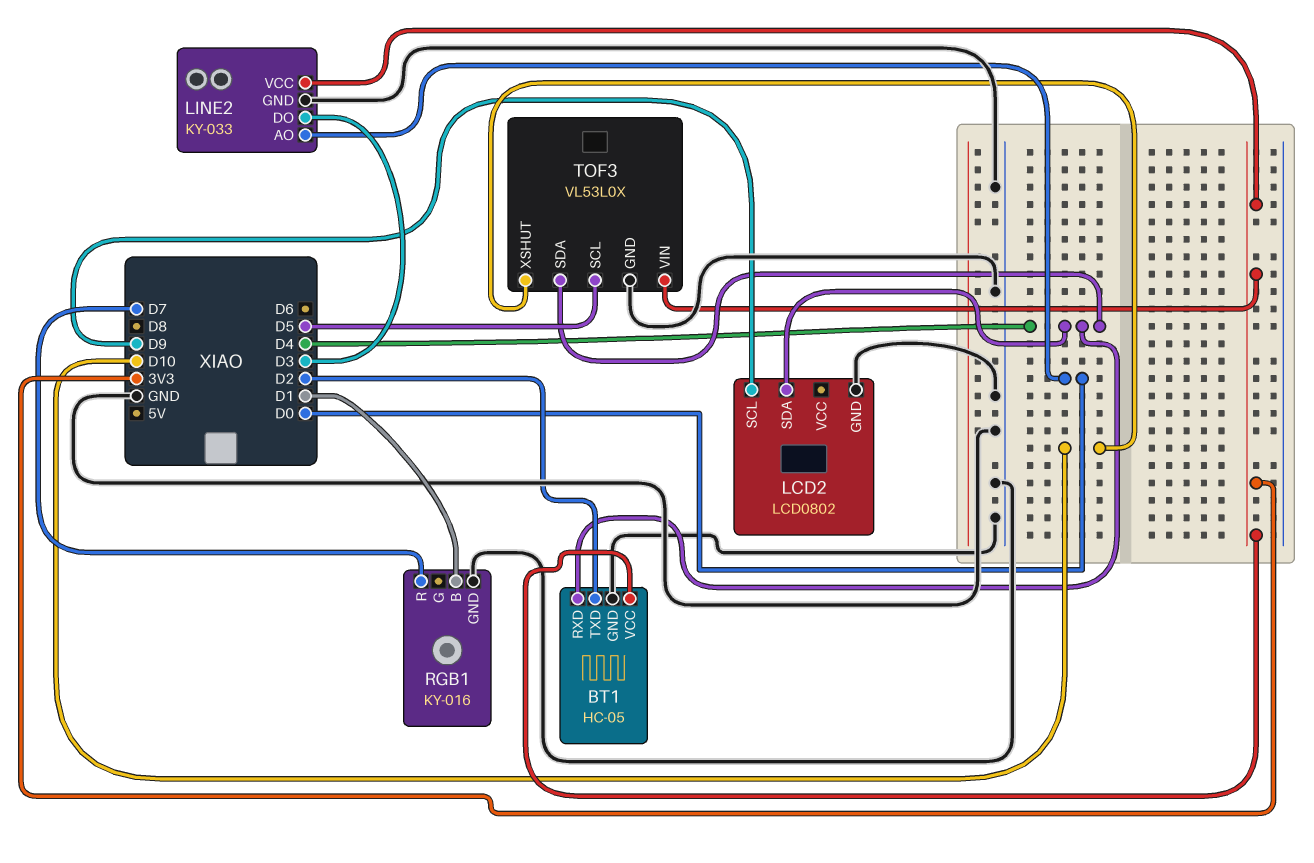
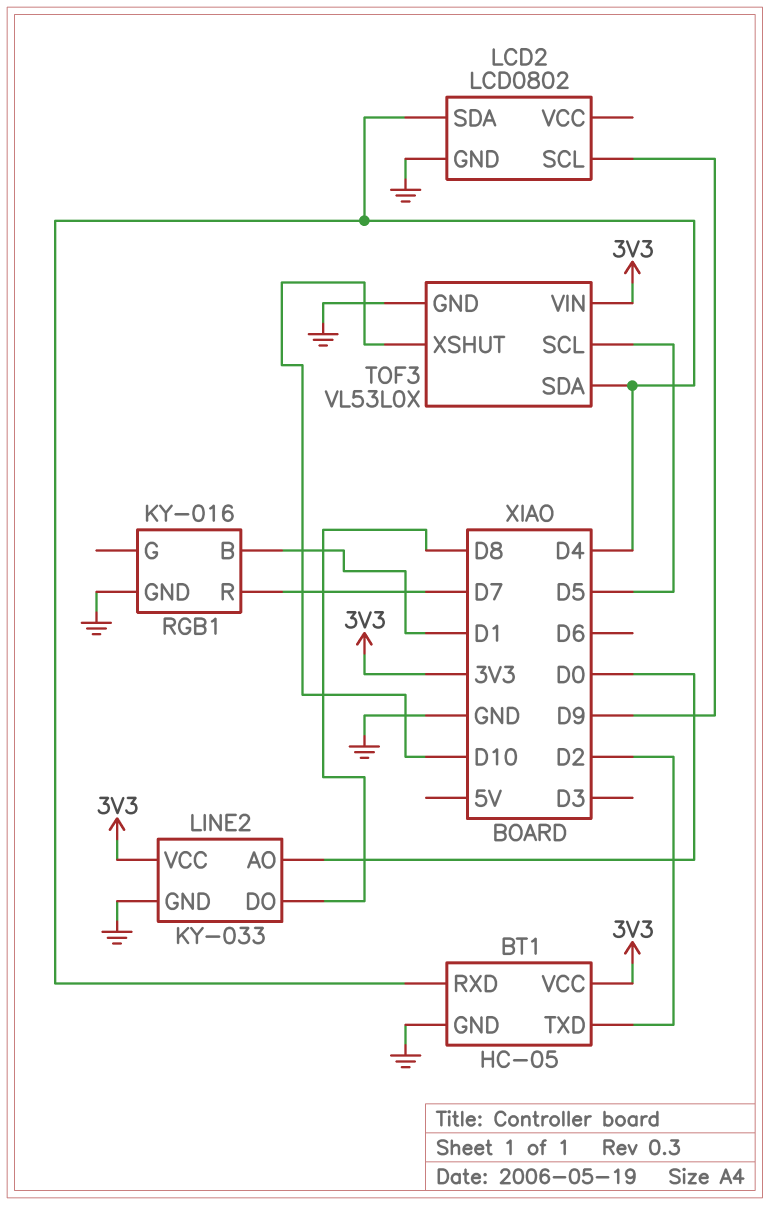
LINE2 pin DO: D3 -> D8

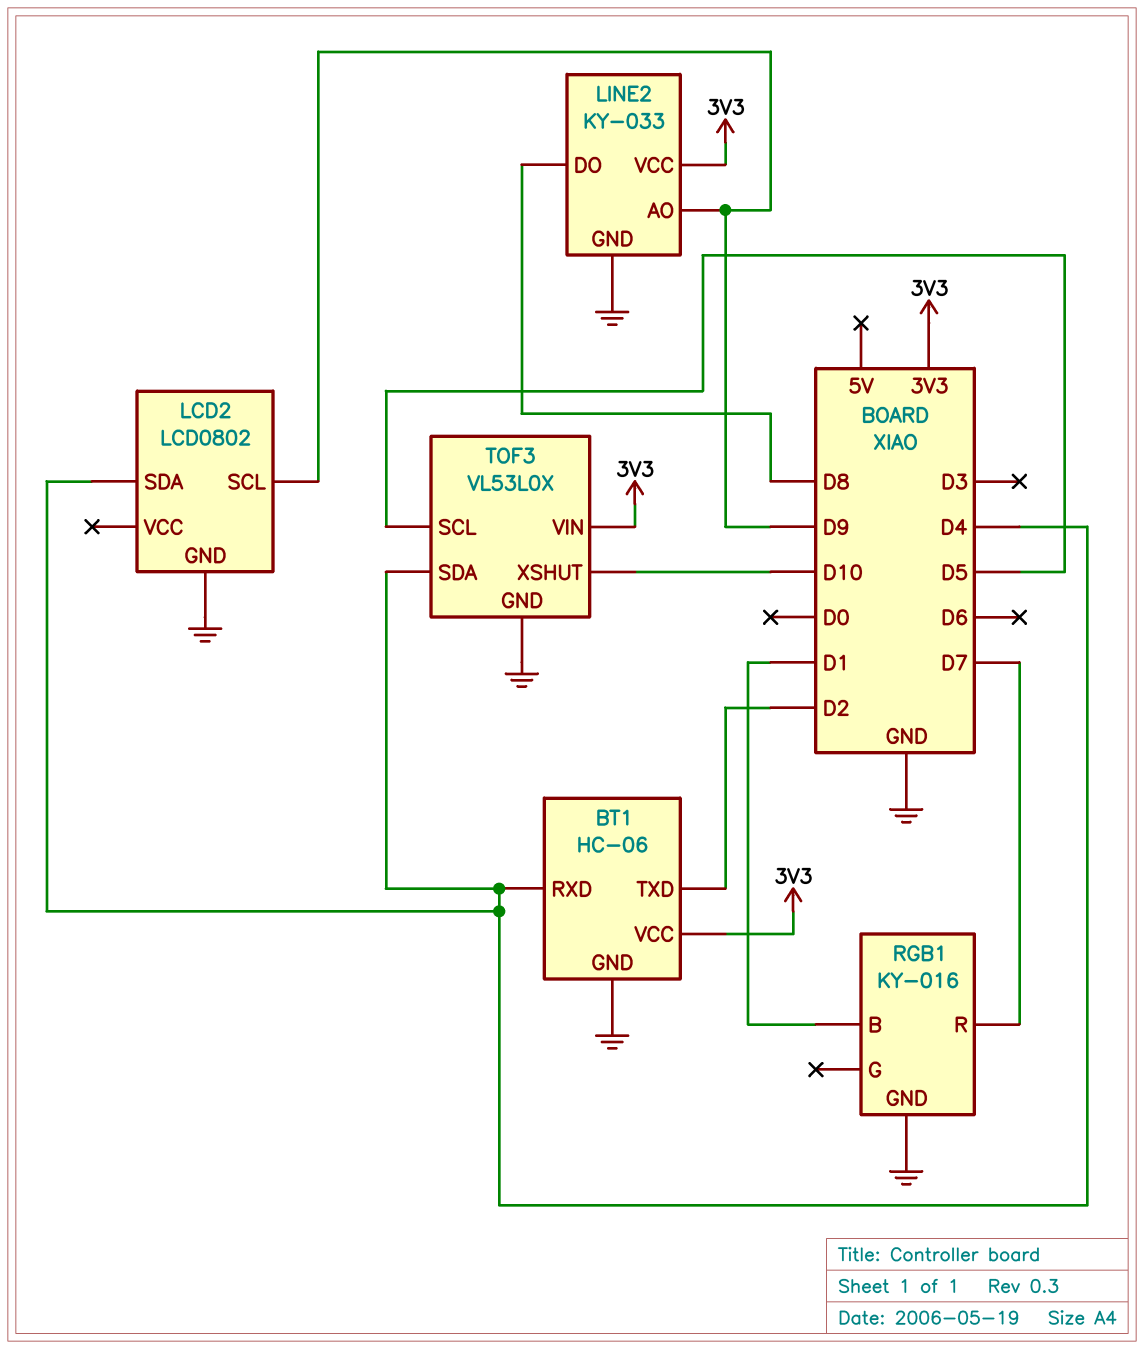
BT1: HC-05 -> HC-06
LINE2 pin AO: D0 -> D9

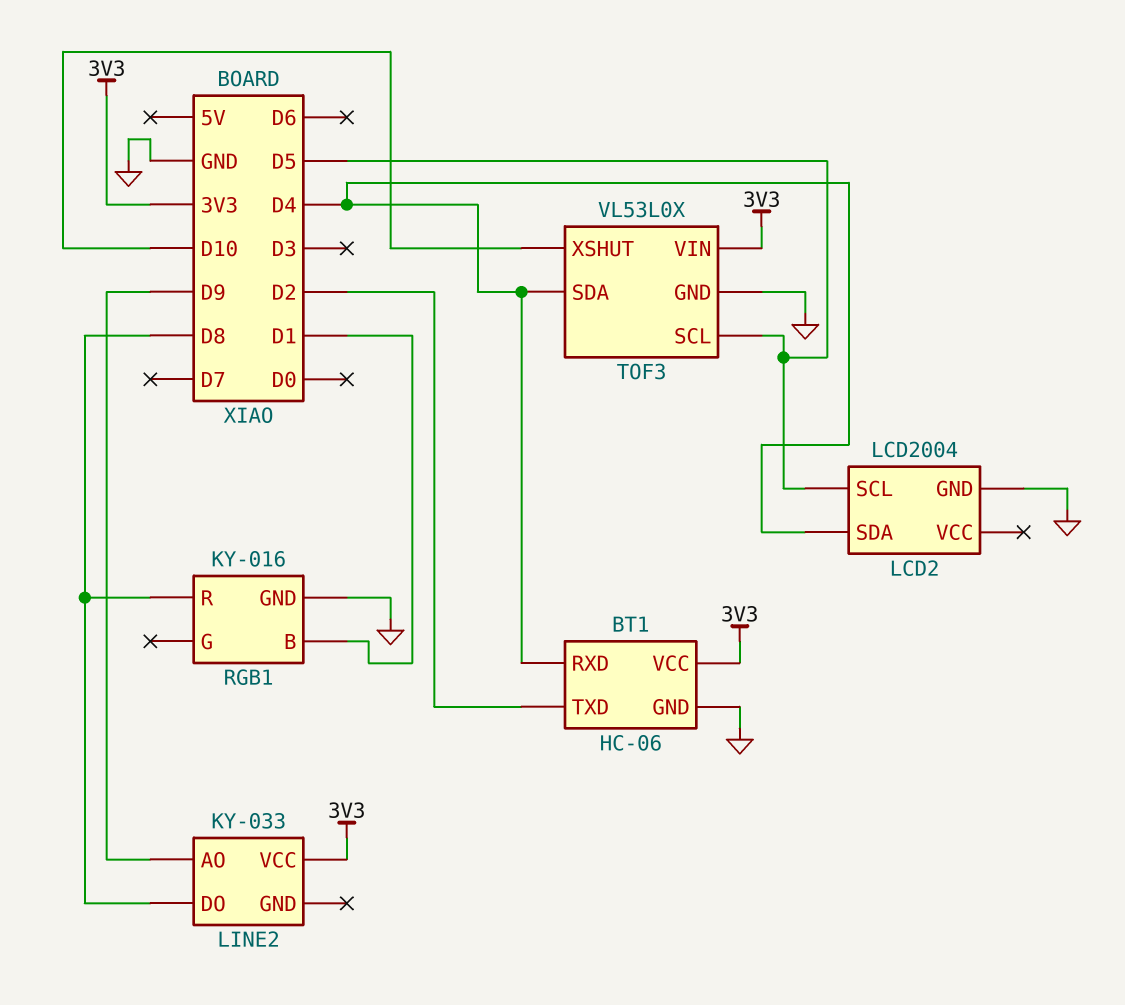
LCD2: LCD0802 -> LCD2004
LCD2 pin SCL: D9 -> D5
LINE2 pin GND: GND -> none
RGB1 pin R: D7 -> D8

